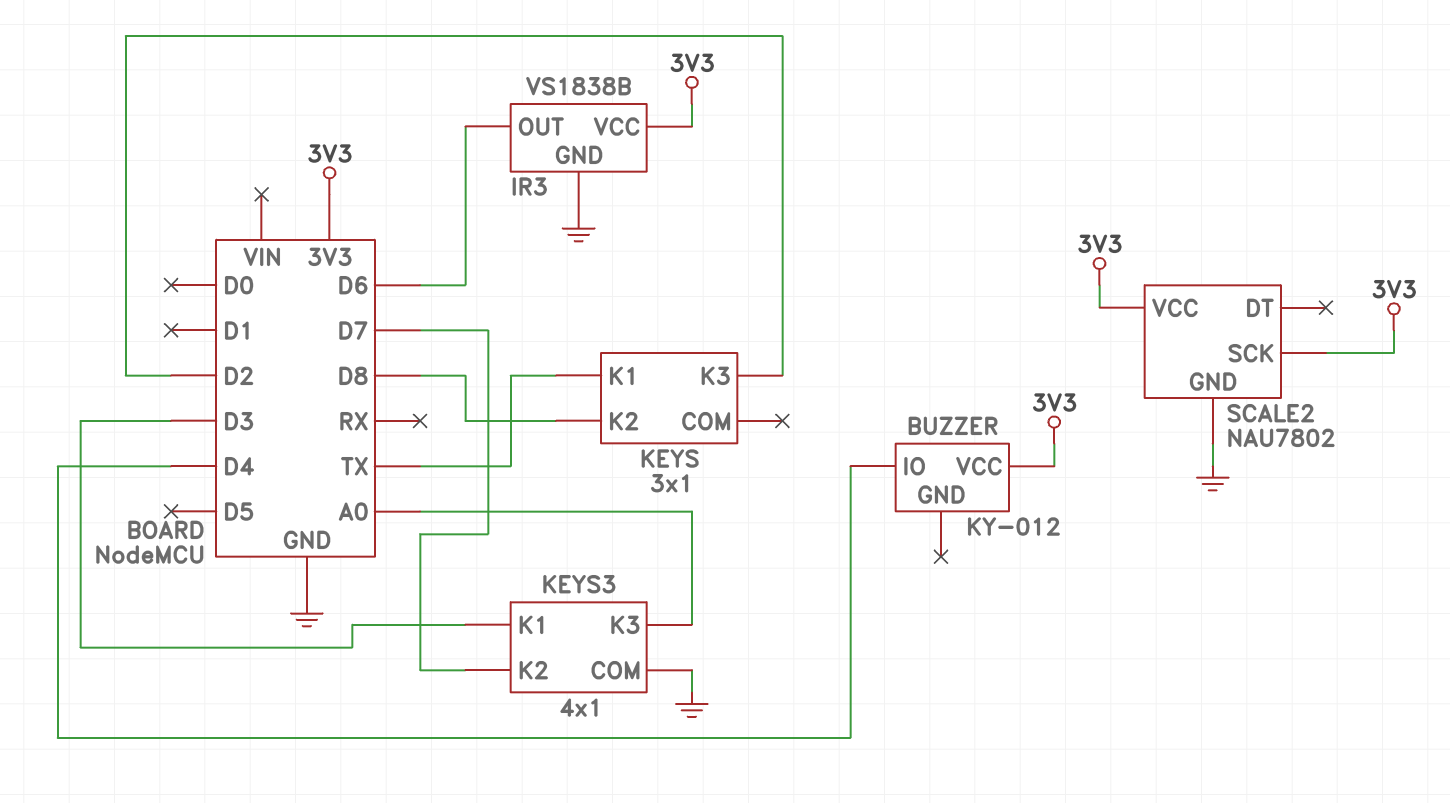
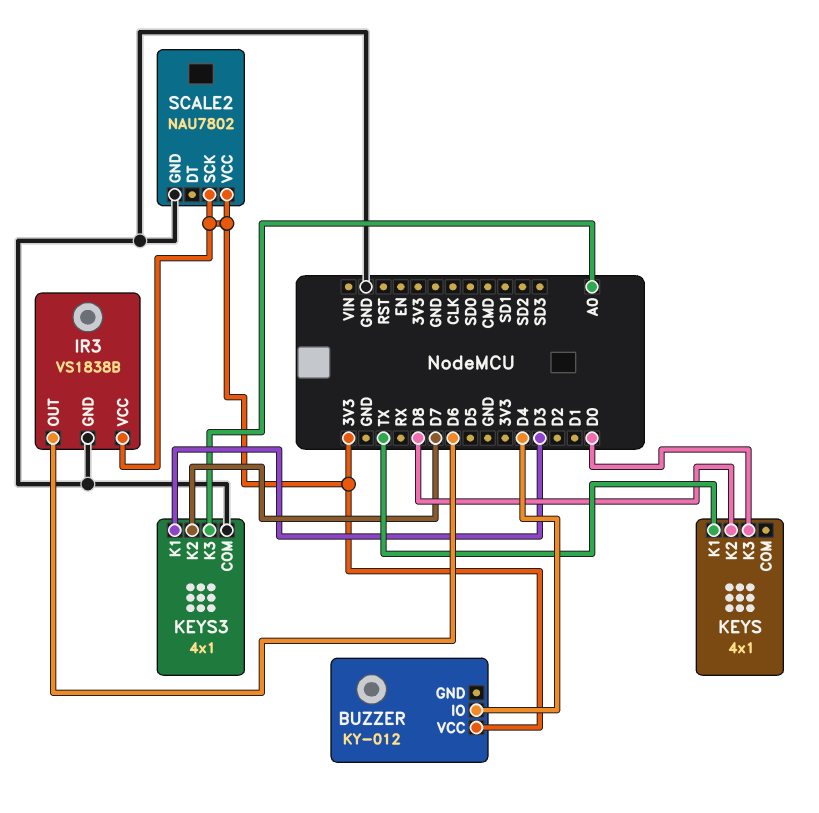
KEYS: 3x1 -> 4x1
KEYS pin K3: D2 -> D0

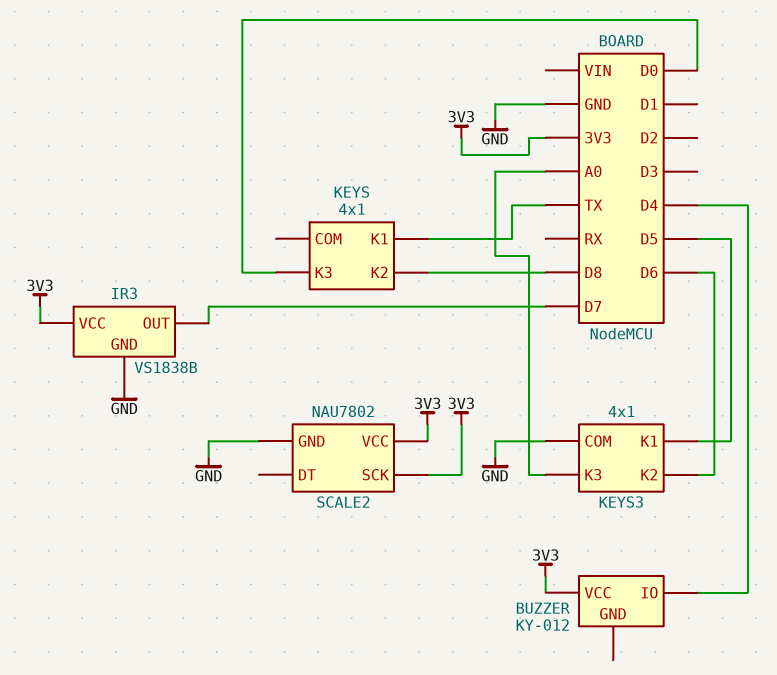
IR3 pin OUT: D6 -> D7
KEYS3 pin K1: D3 -> D5
KEYS3 pin K2: D7 -> D6

